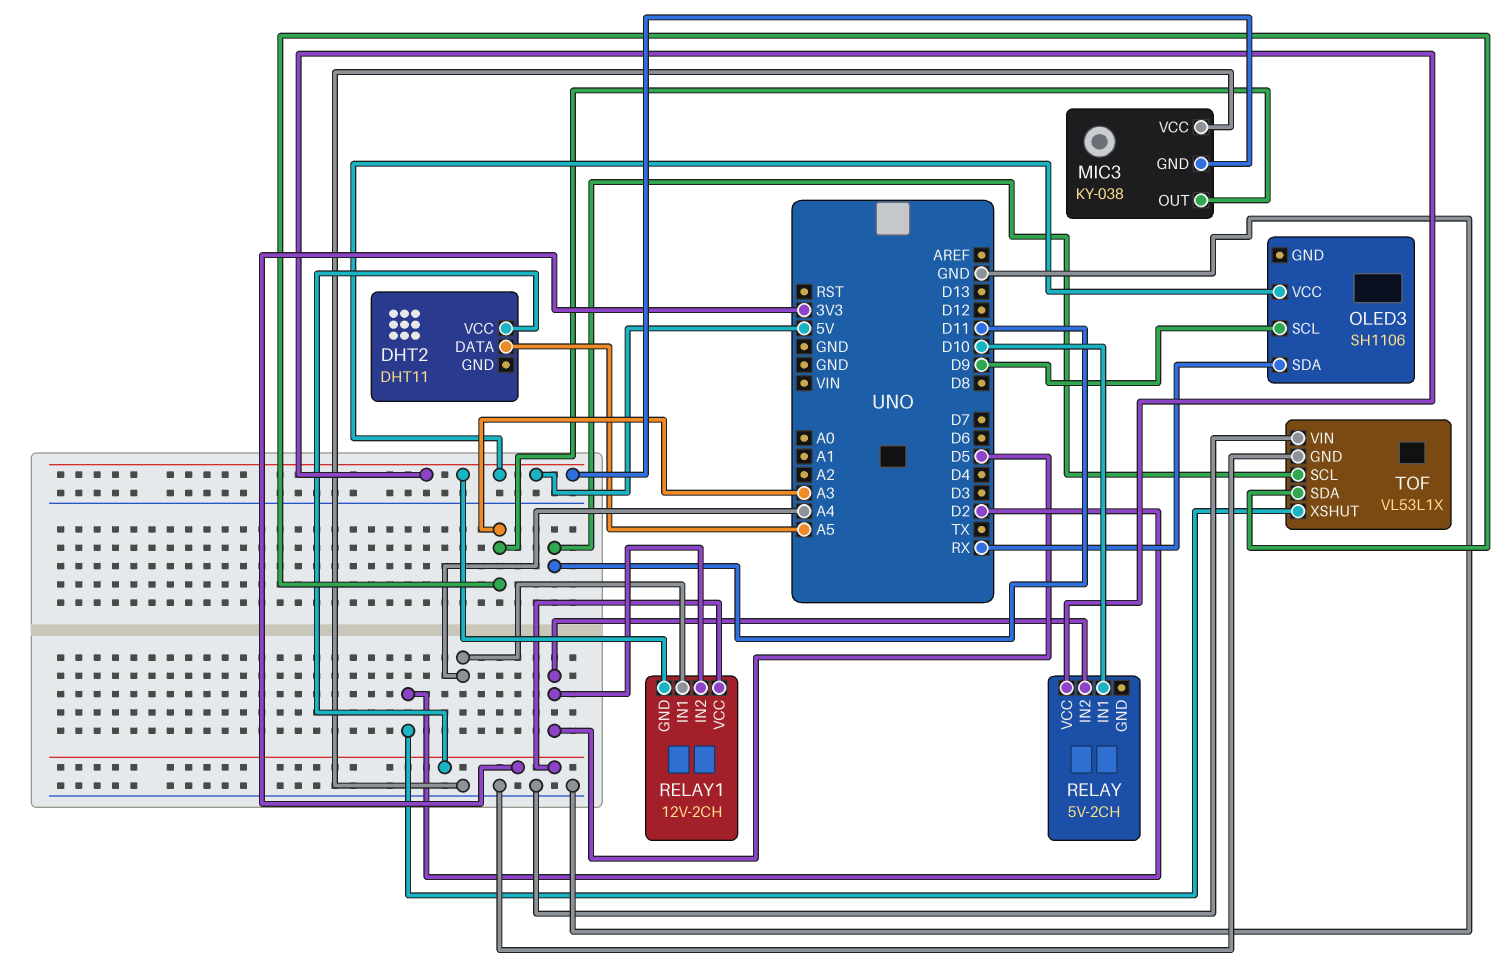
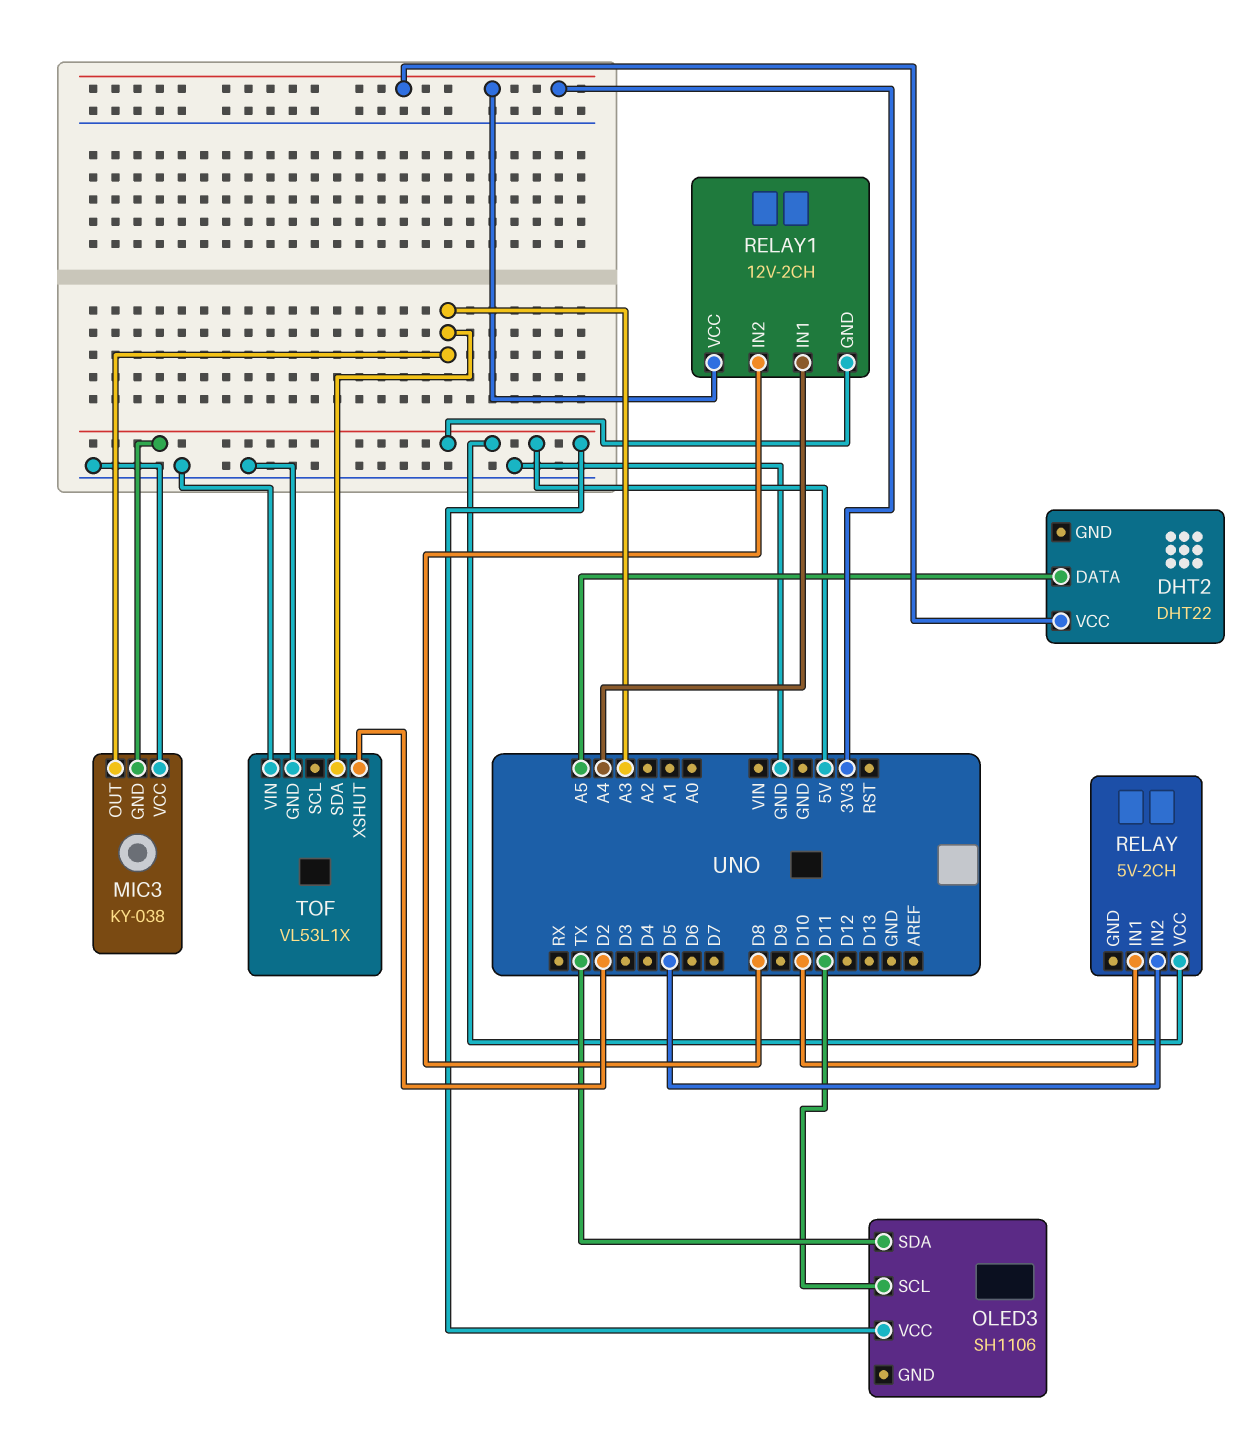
DHT2: DHT11 -> DHT22
OLED3 pin SCL: D9 -> D11
OLED3 pin SDA: RX -> TX
RELAY1 pin IN2: D5 -> D8
TOF pin SCL: D11 -> none

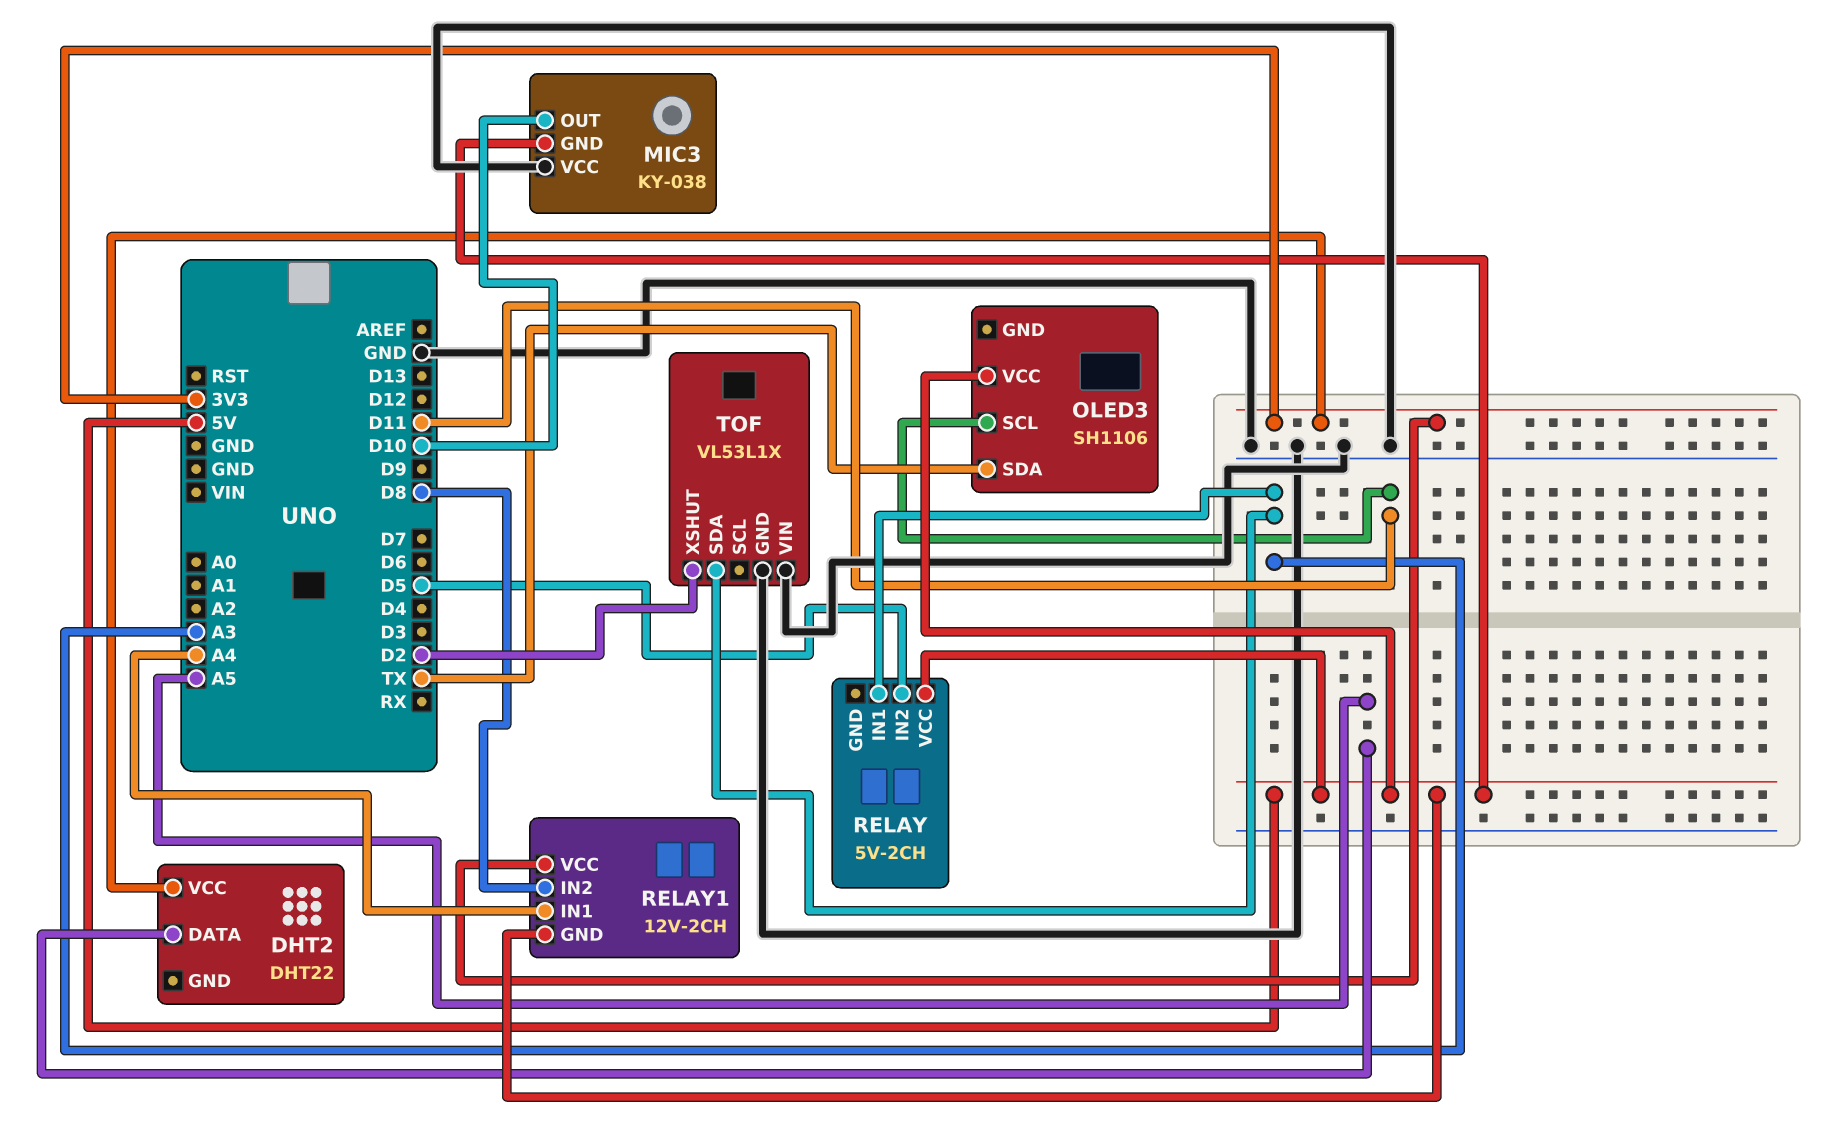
MIC3 pin OUT: A3 -> D10
RELAY pin IN1: D10 -> A3

